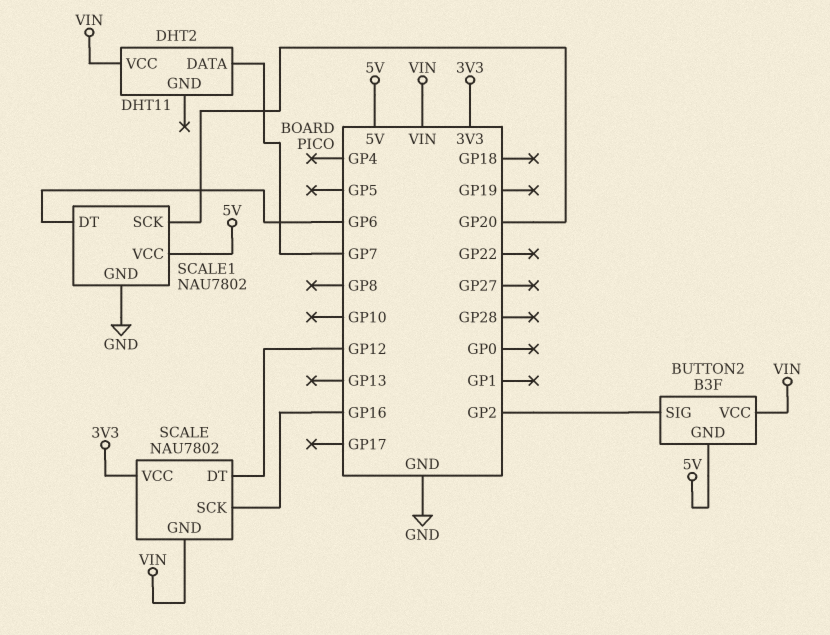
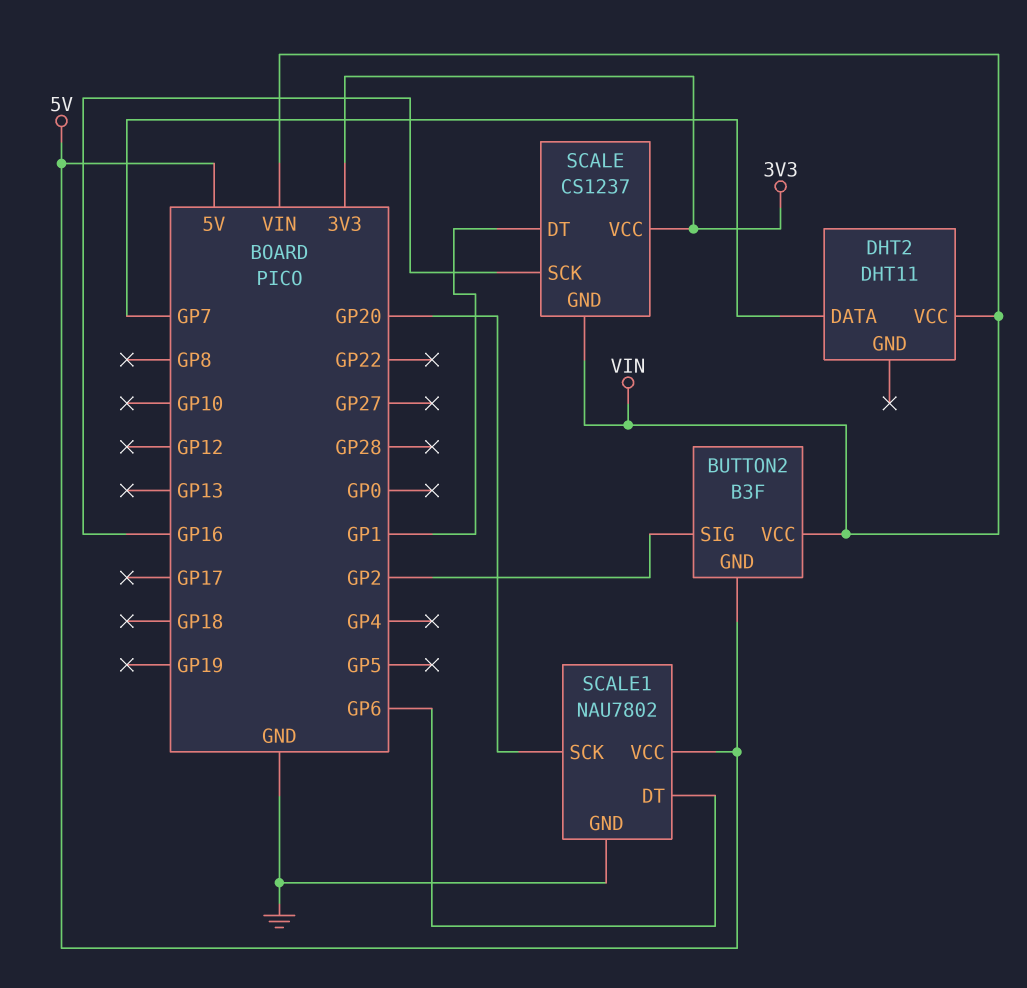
SCALE: NAU7802 -> CS1237
SCALE pin DT: GP12 -> GP1

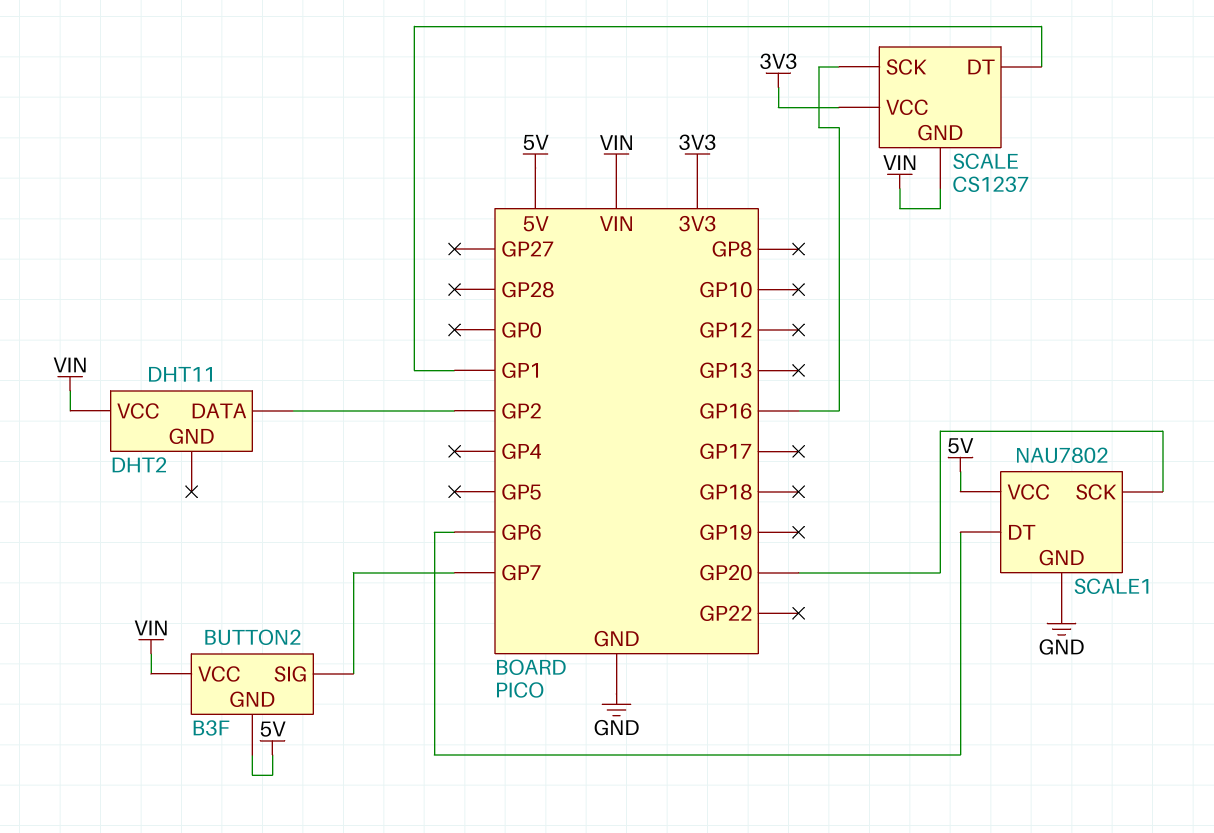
BUTTON2 pin SIG: GP2 -> GP7
DHT2 pin DATA: GP7 -> GP2

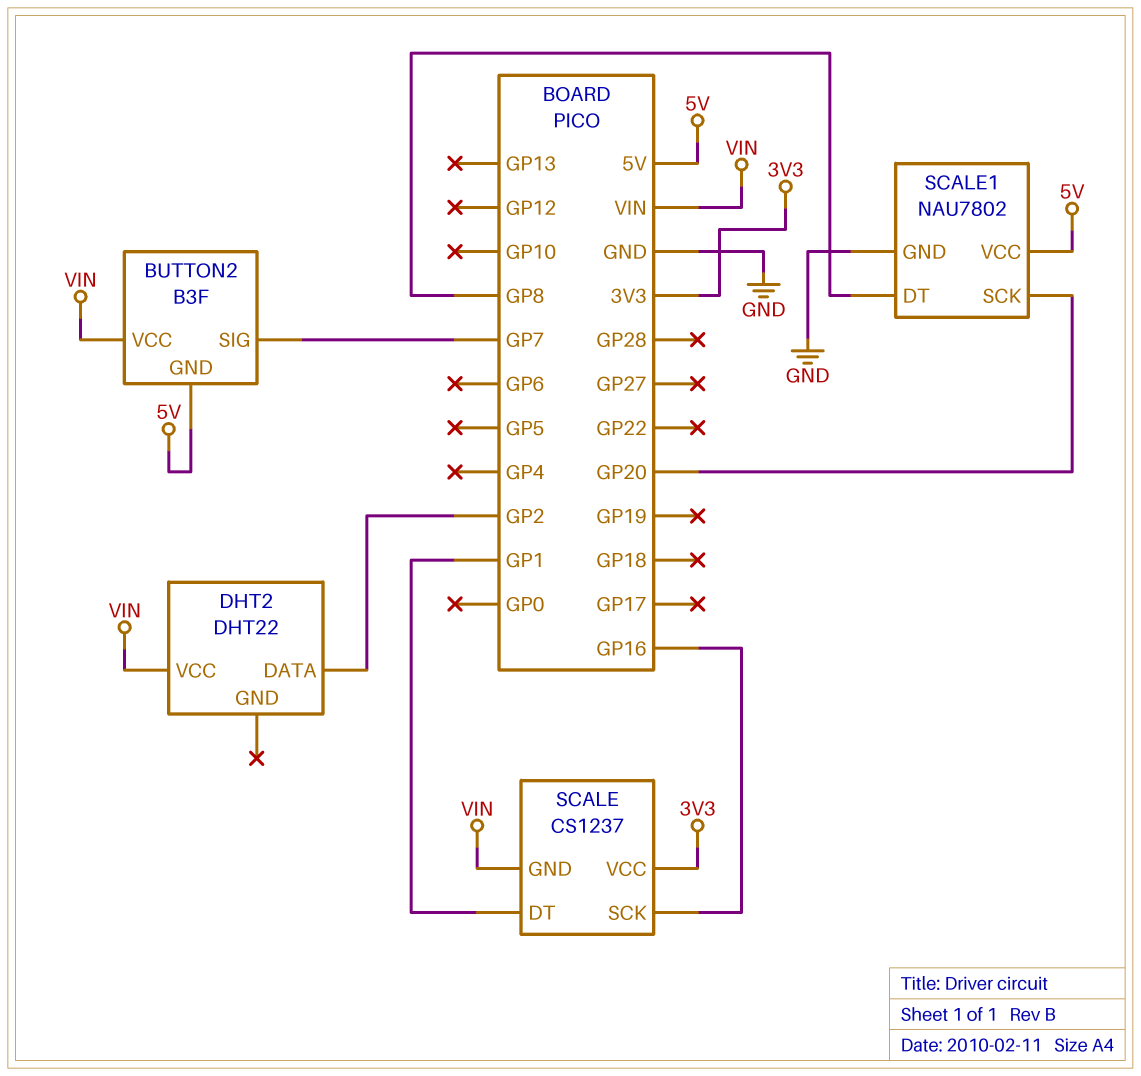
DHT2: DHT11 -> DHT22
SCALE1 pin DT: GP6 -> GP8

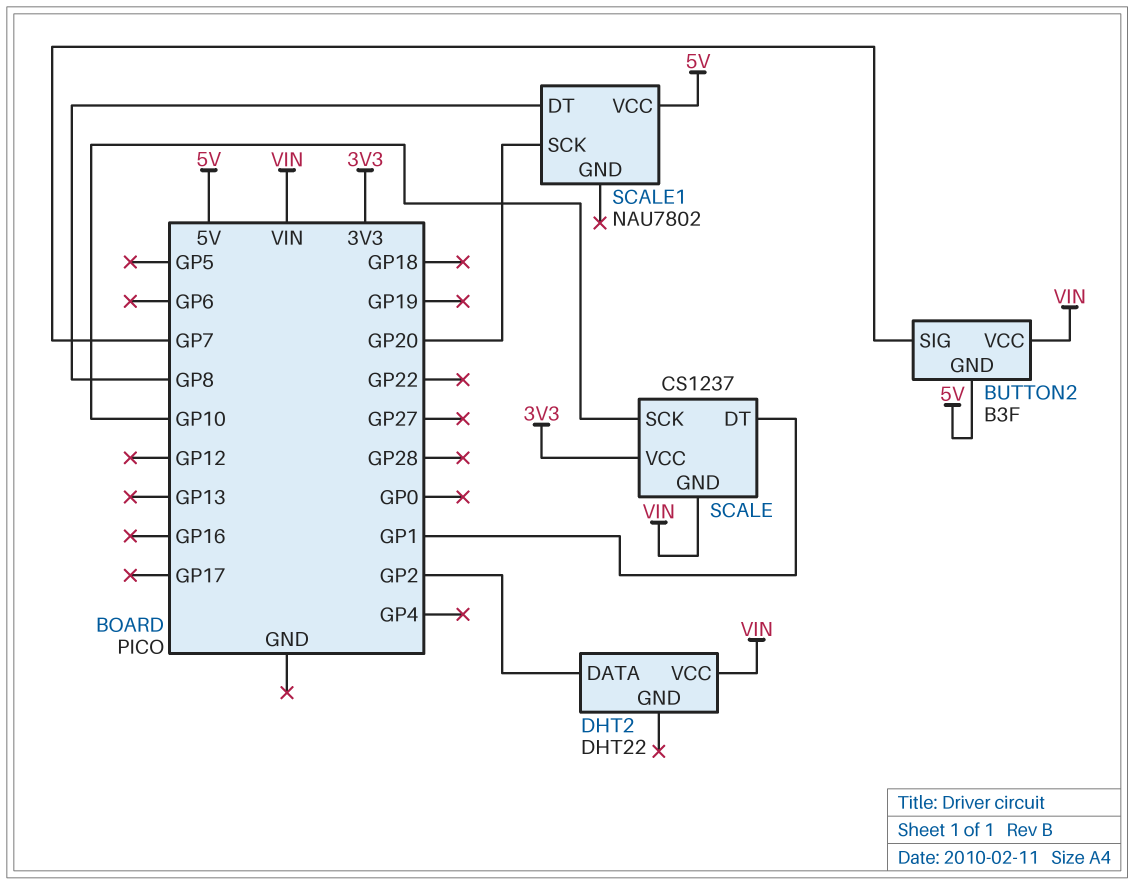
SCALE pin SCK: GP16 -> GP10
SCALE1 pin GND: GND -> none

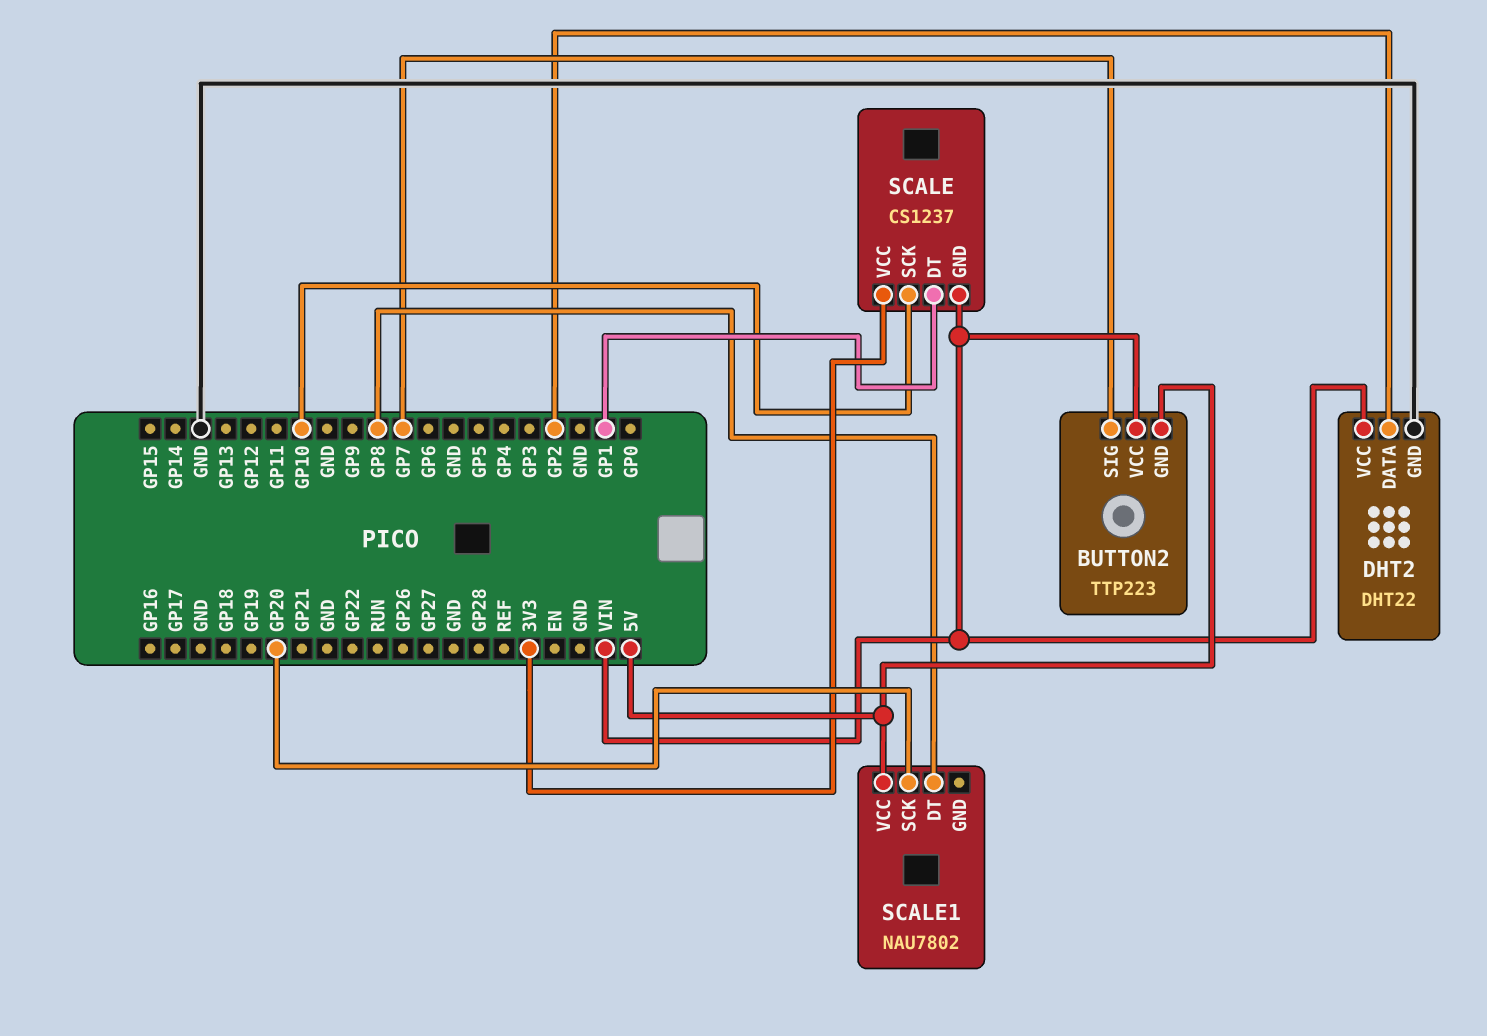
BUTTON2: B3F -> TTP223
DHT2 pin GND: none -> GND

